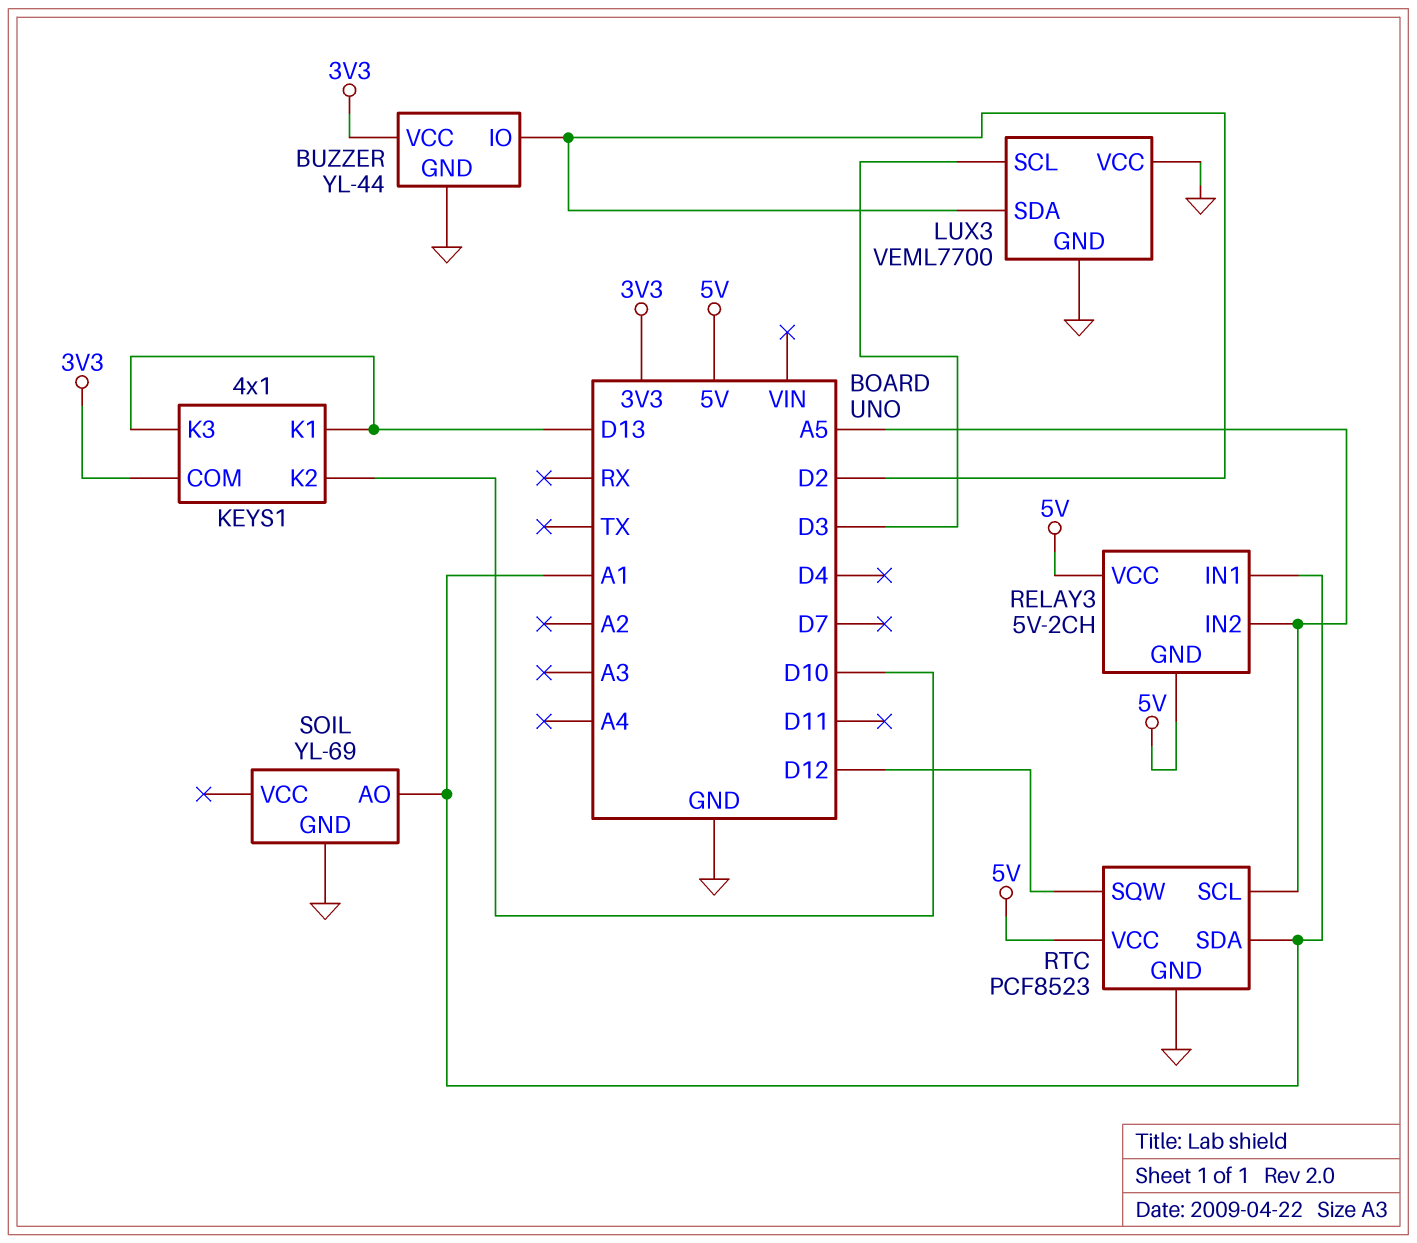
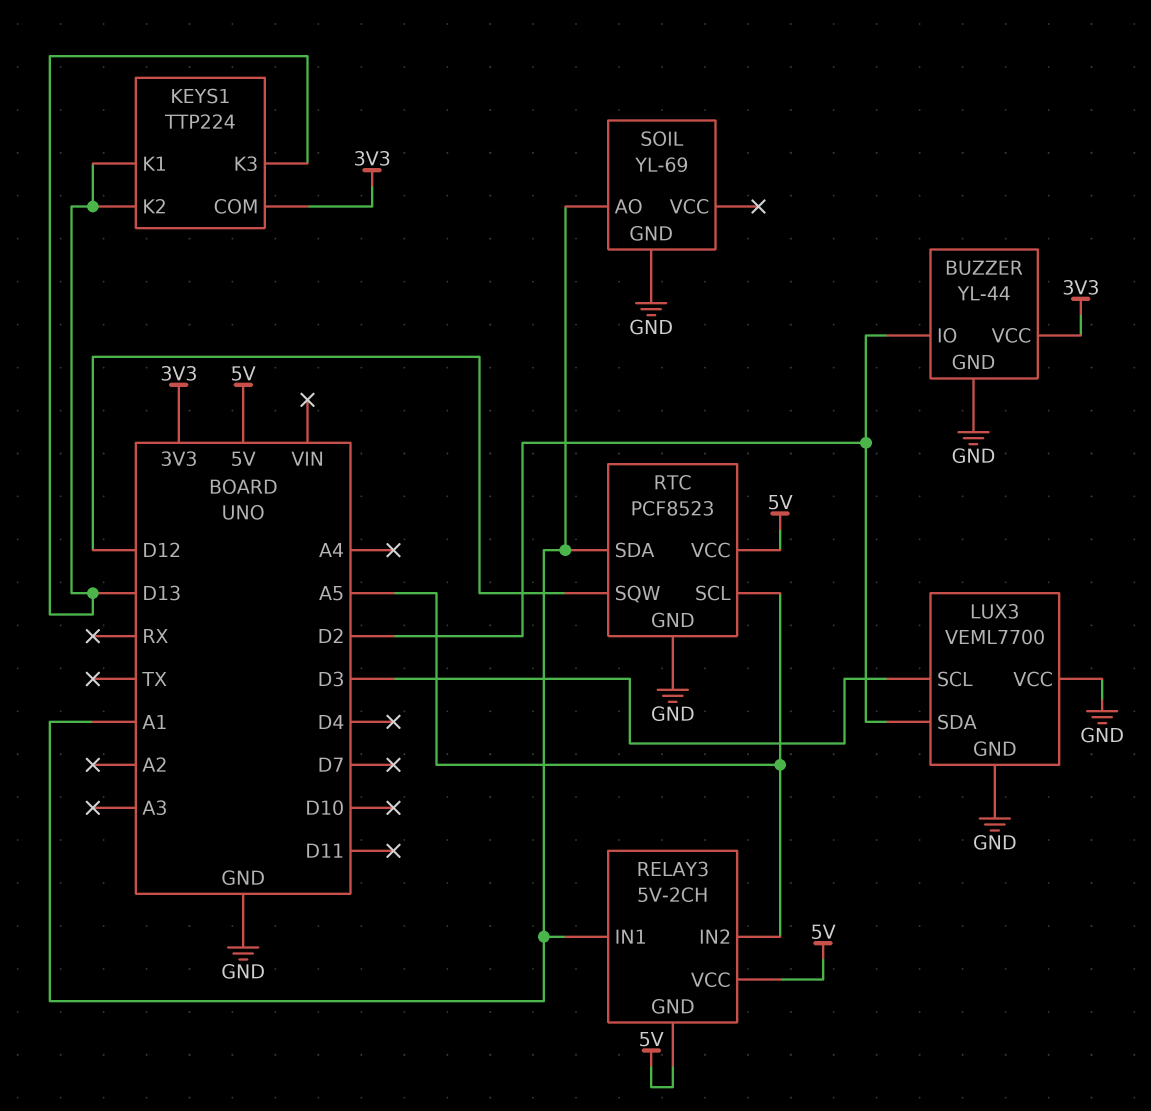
KEYS1: 4x1 -> TTP224
KEYS1 pin K2: D10 -> D13

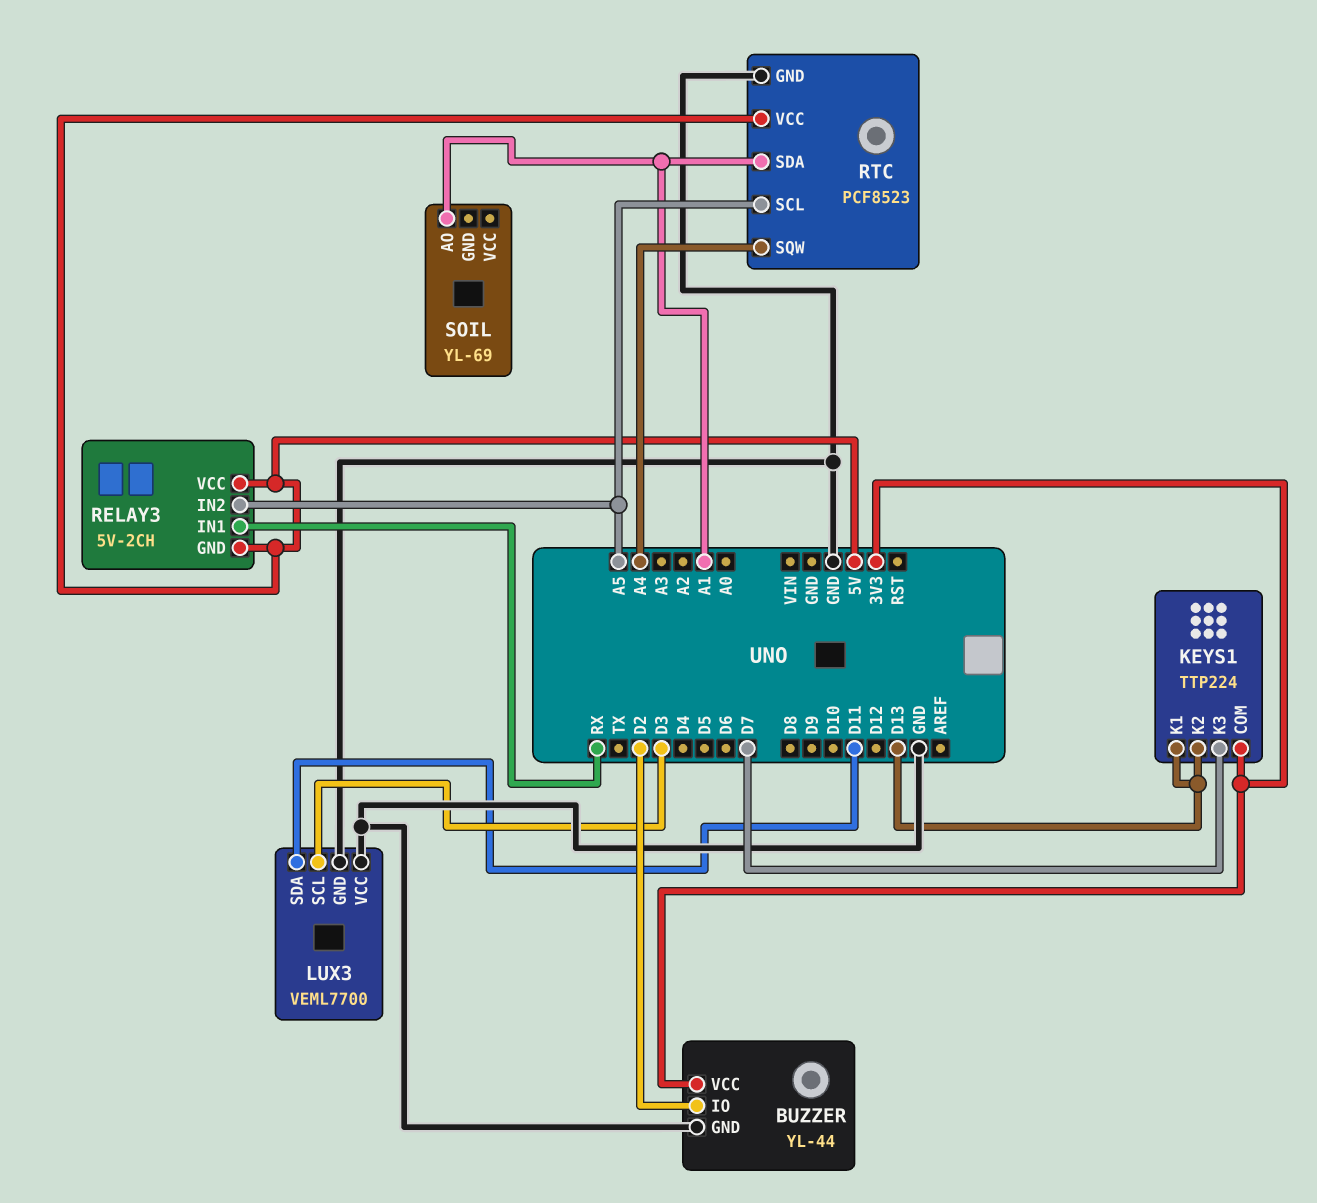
KEYS1 pin K3: D13 -> D7
LUX3 pin SDA: D2 -> D11
RELAY3 pin IN1: A1 -> RX
RTC pin SQW: D12 -> A4
SOIL pin GND: GND -> none

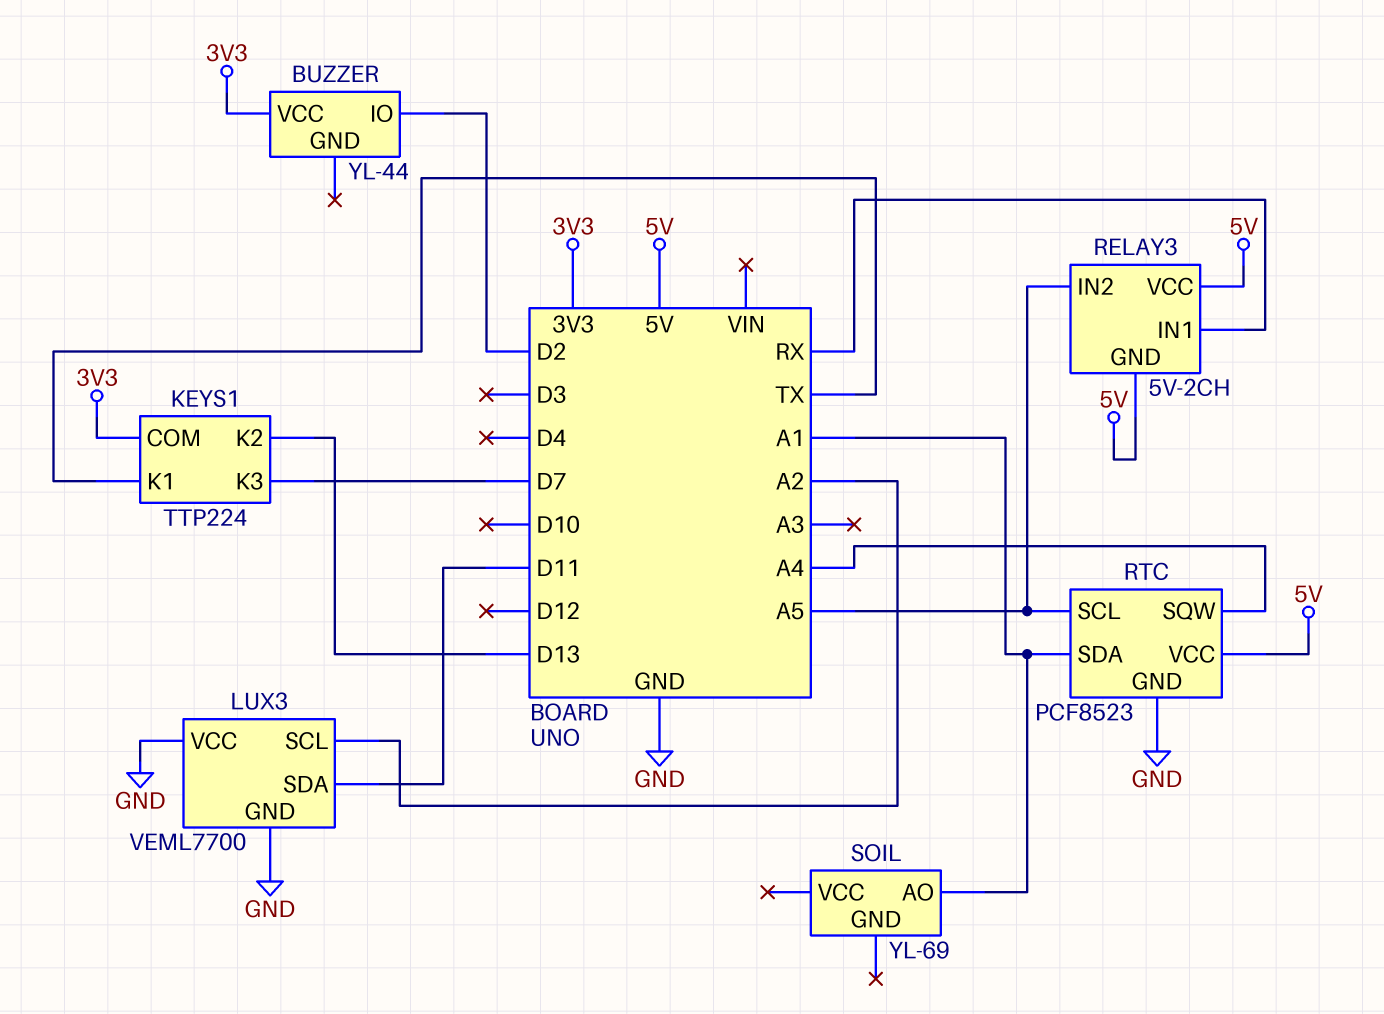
BUZZER pin GND: GND -> none
KEYS1 pin K1: D13 -> TX
LUX3 pin SCL: D3 -> A2

